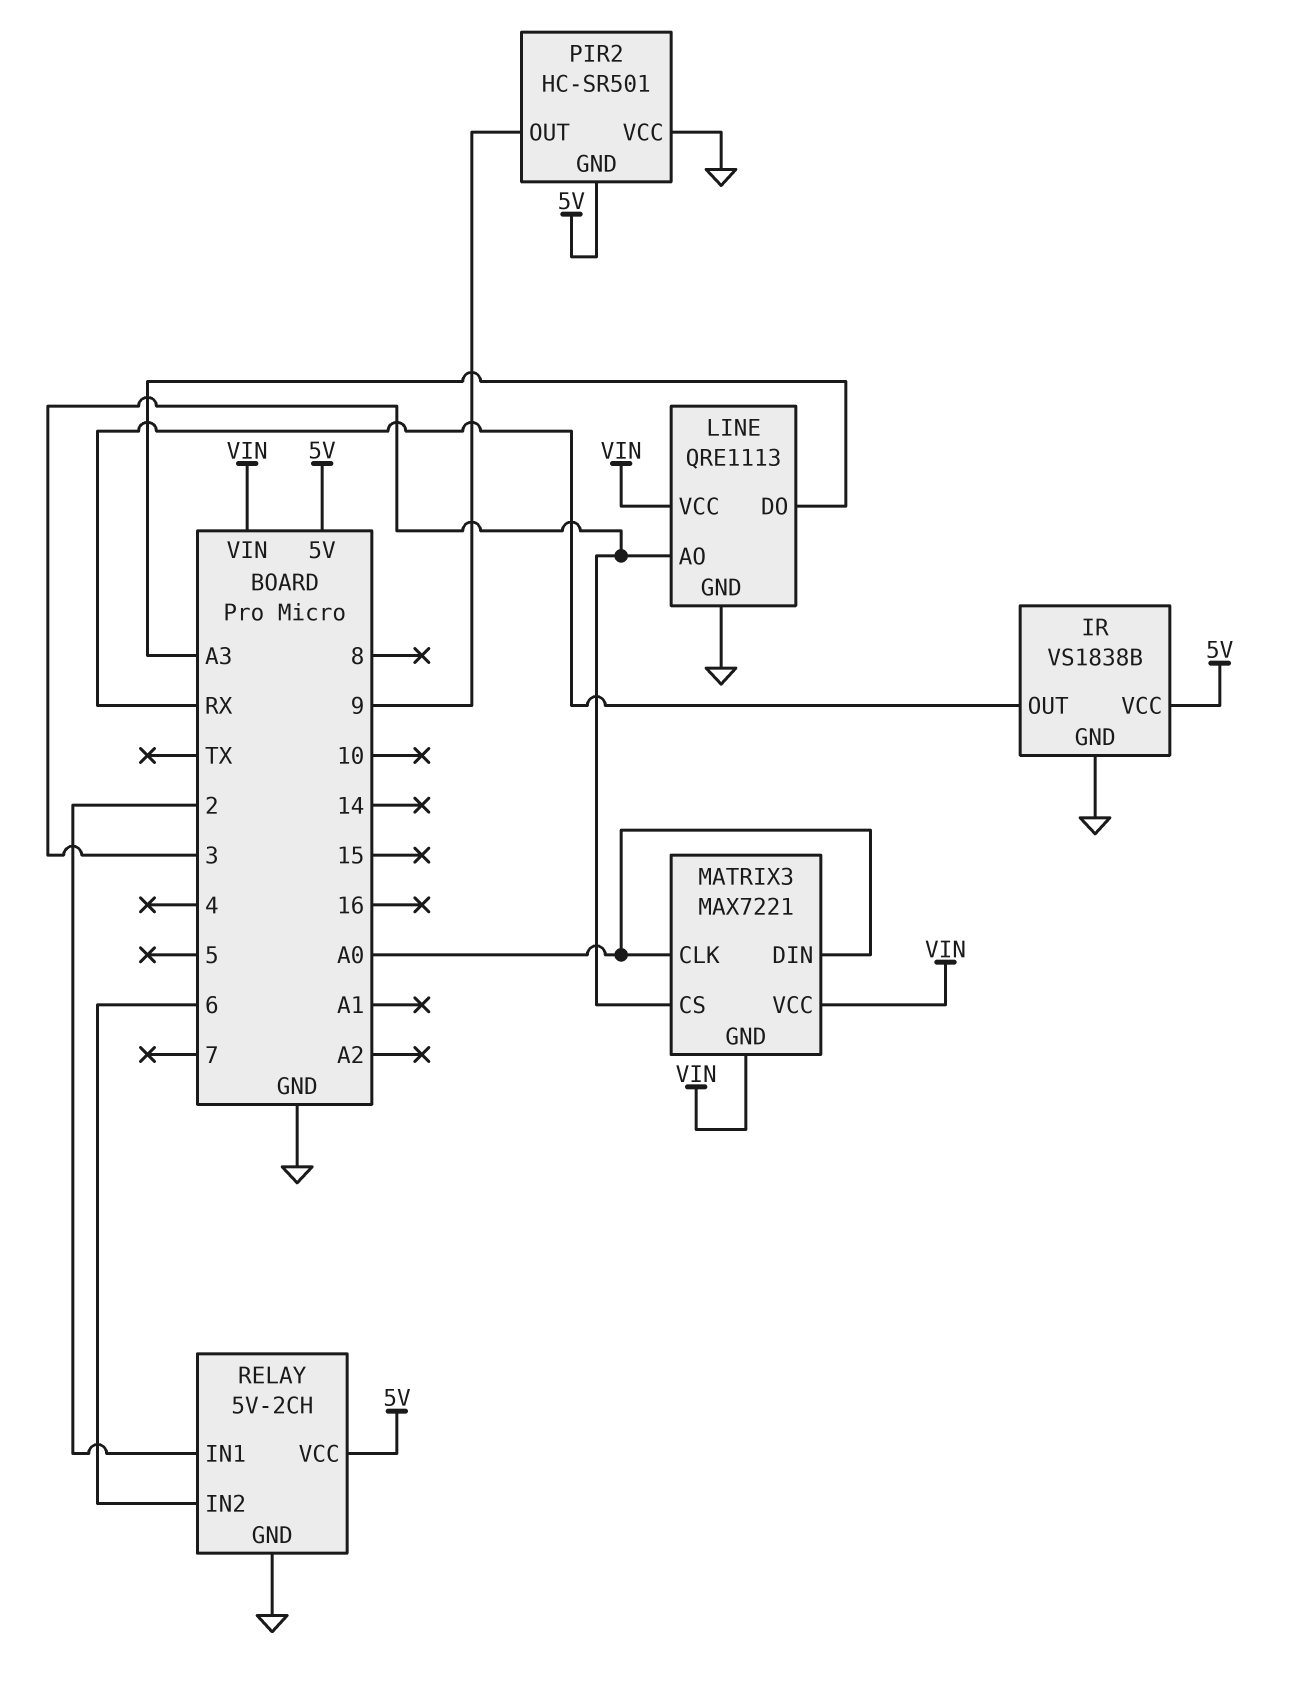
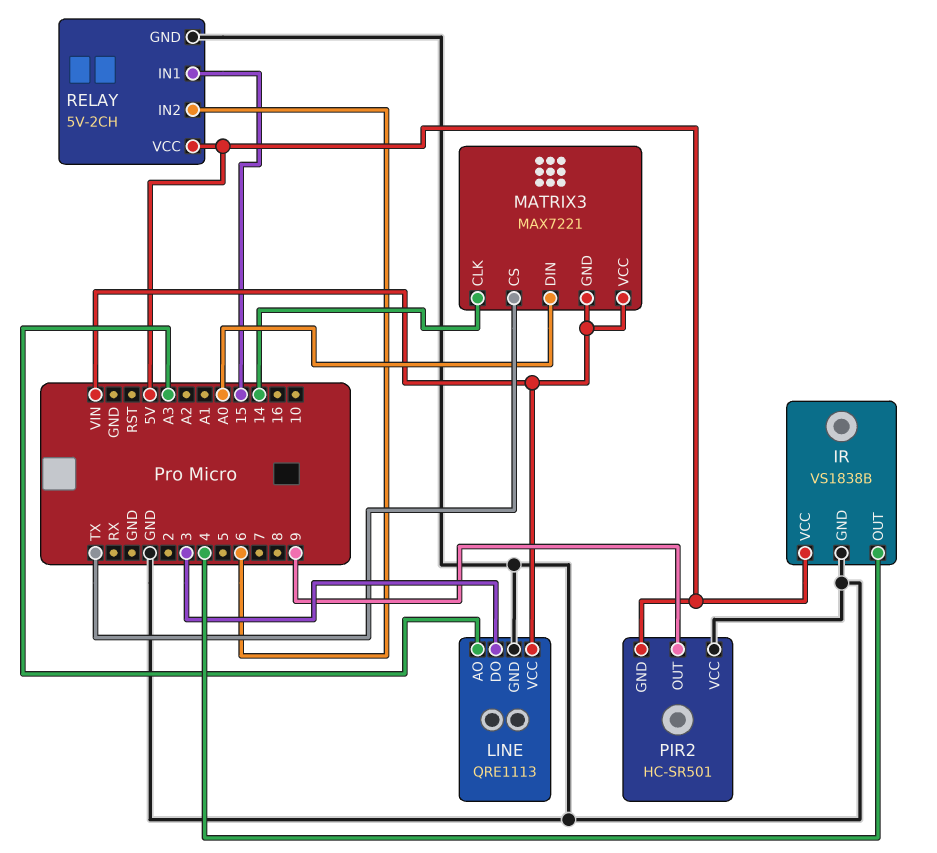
IR pin OUT: RX -> 4
LINE pin AO: 3 -> A3
LINE pin DO: A3 -> 3
MATRIX3 pin CLK: A0 -> 14
MATRIX3 pin CS: 3 -> TX
RELAY pin IN1: 2 -> 15

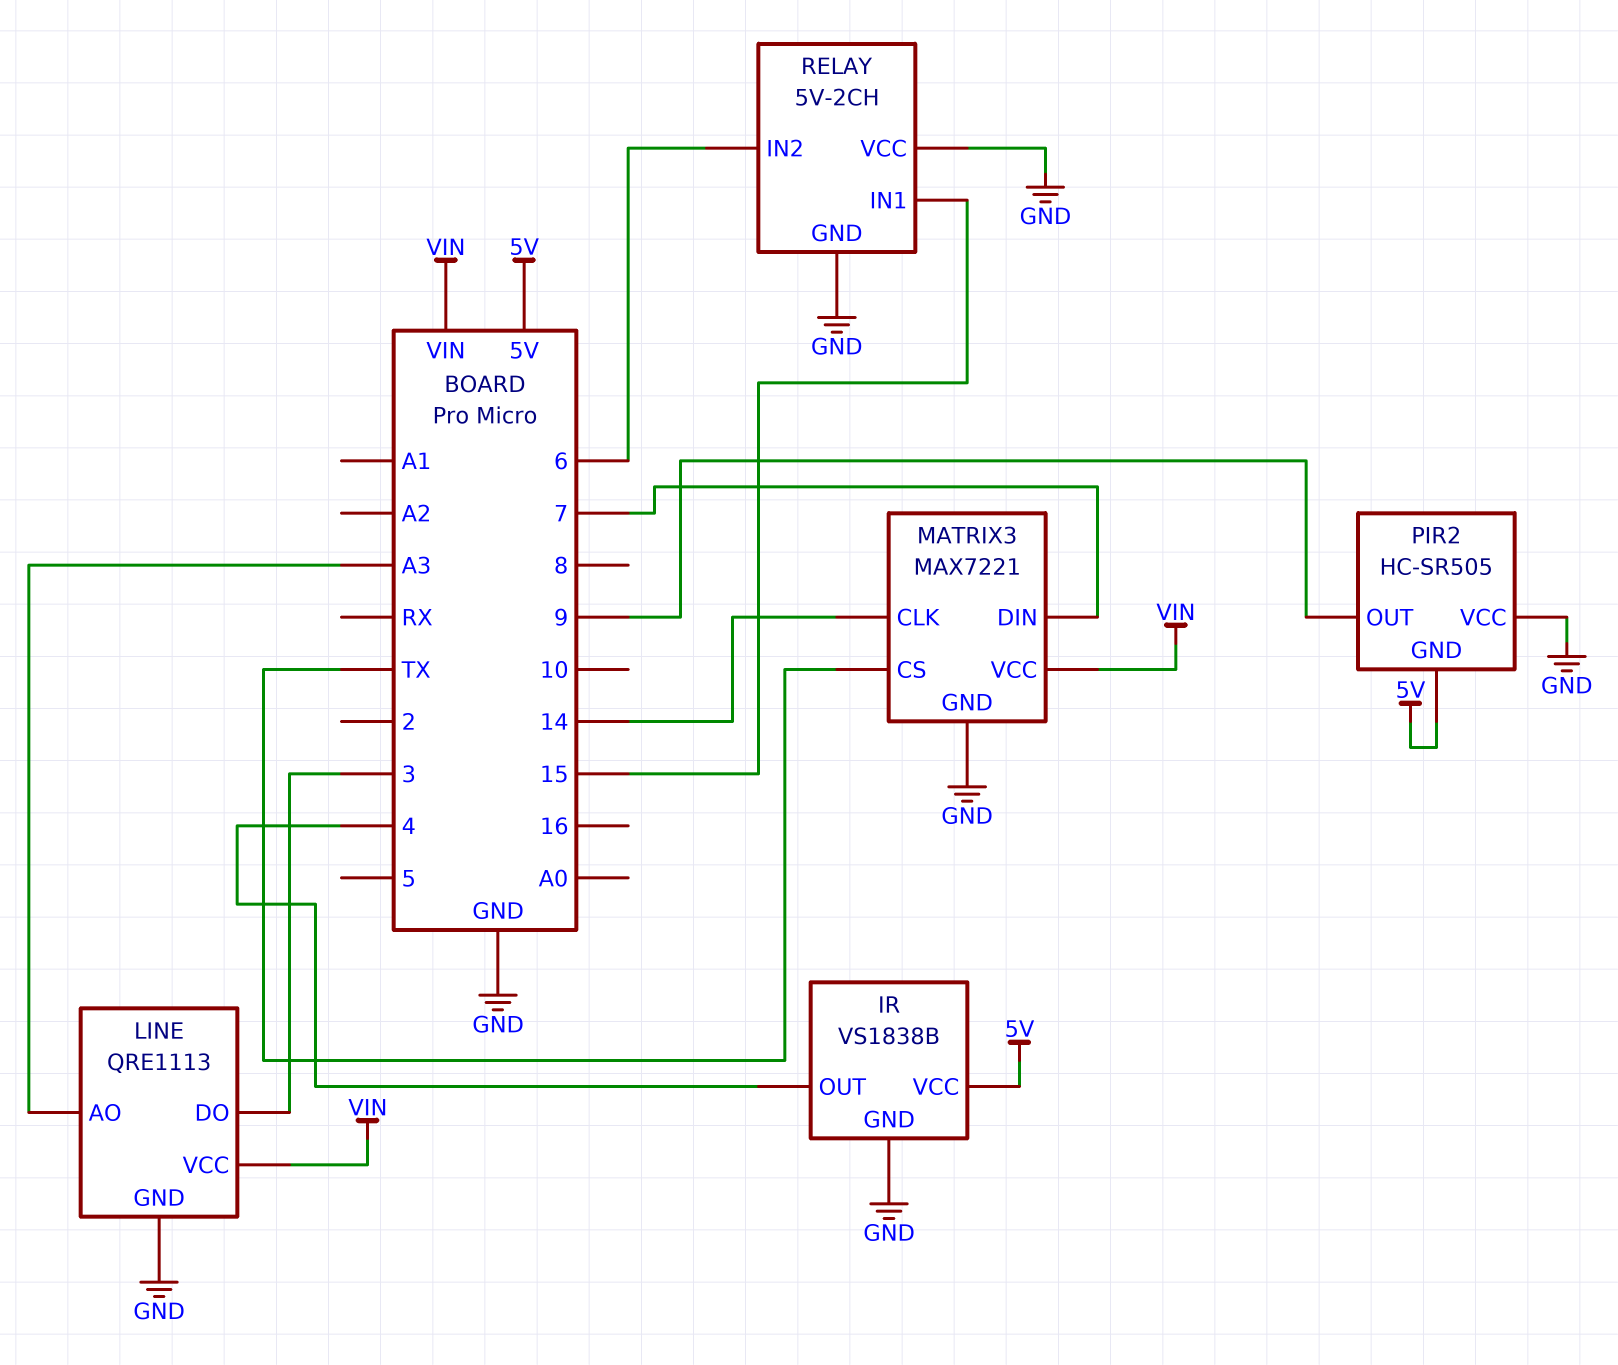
MATRIX3 pin DIN: A0 -> 7
MATRIX3 pin GND: VIN -> GND
PIR2: HC-SR501 -> HC-SR505
RELAY pin VCC: 5V -> GND

